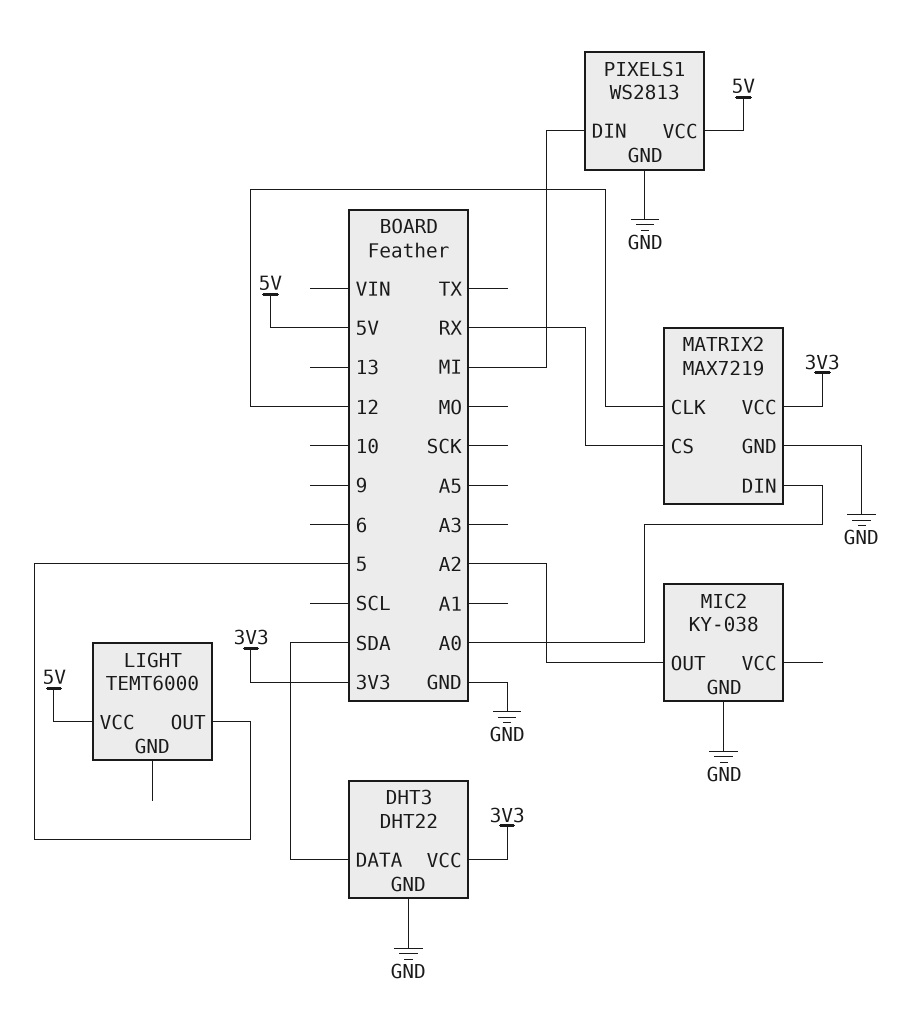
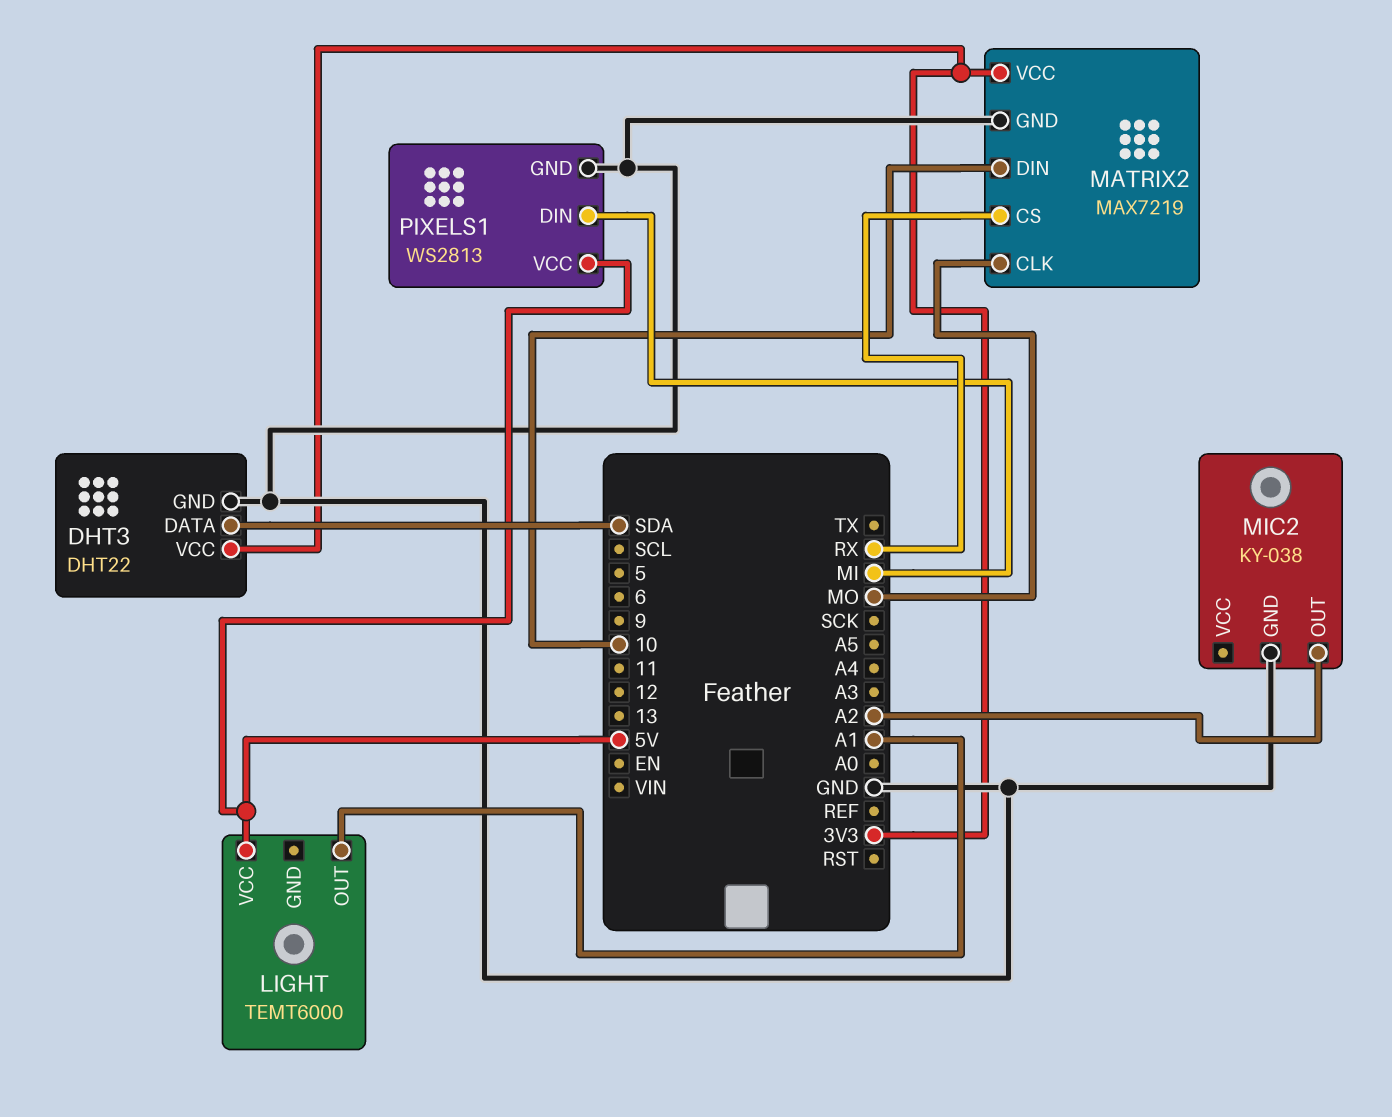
LIGHT pin OUT: 5 -> A1
MATRIX2 pin CLK: 12 -> MO
MATRIX2 pin DIN: A0 -> 10

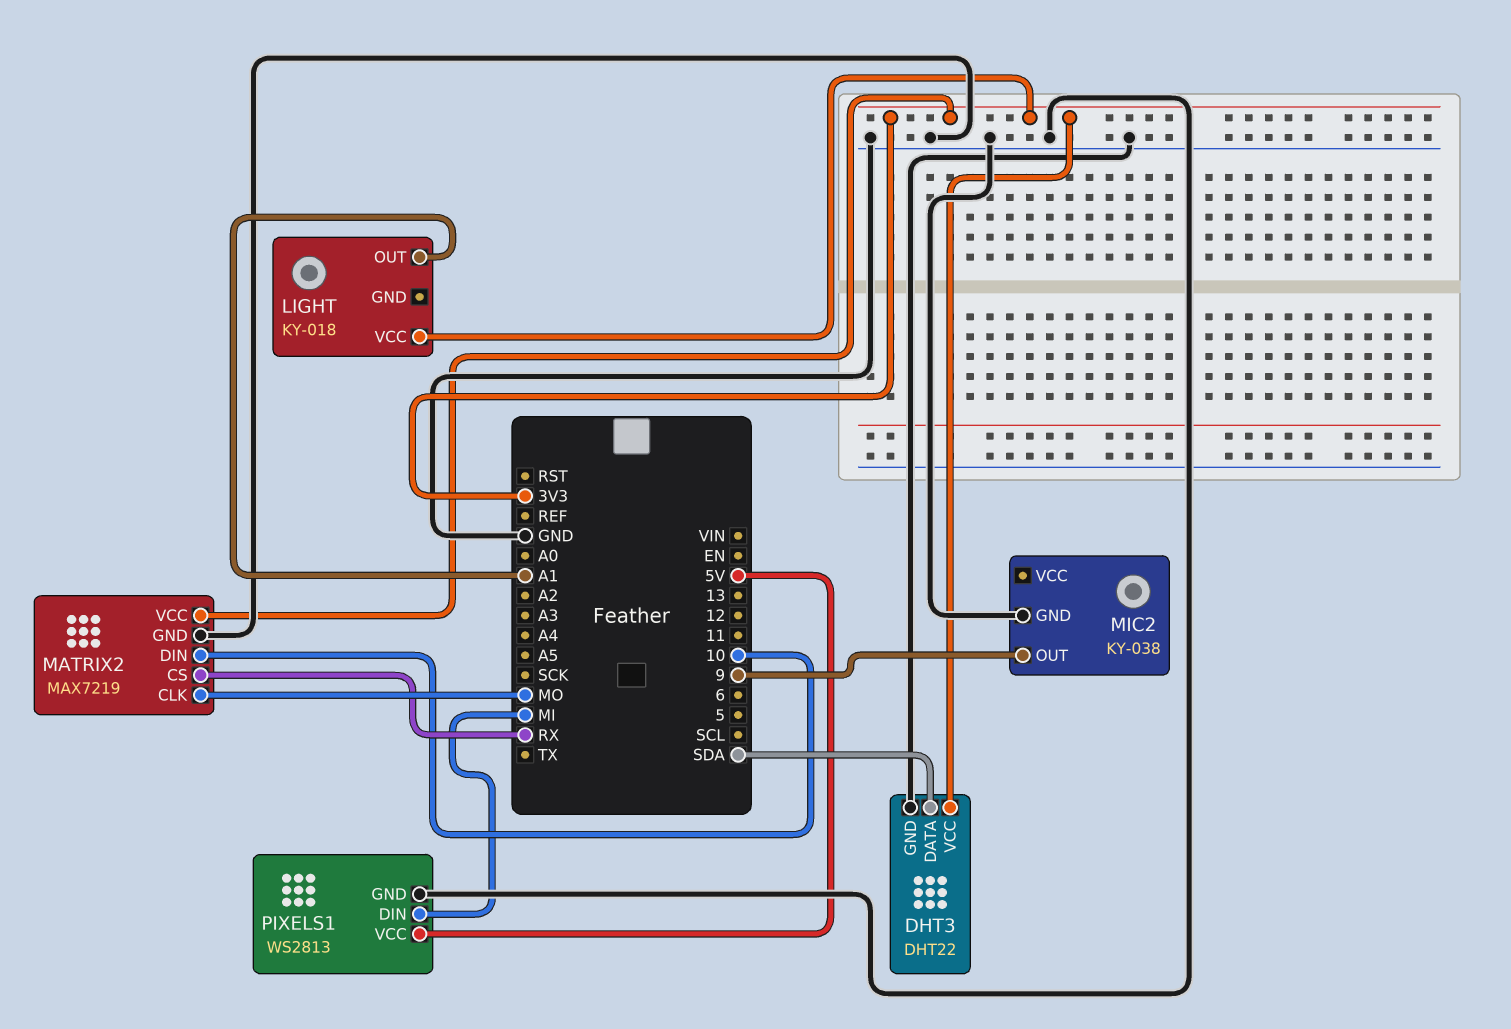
LIGHT: TEMT6000 -> KY-018
LIGHT pin VCC: 5V -> 3V3
MIC2 pin OUT: A2 -> 9

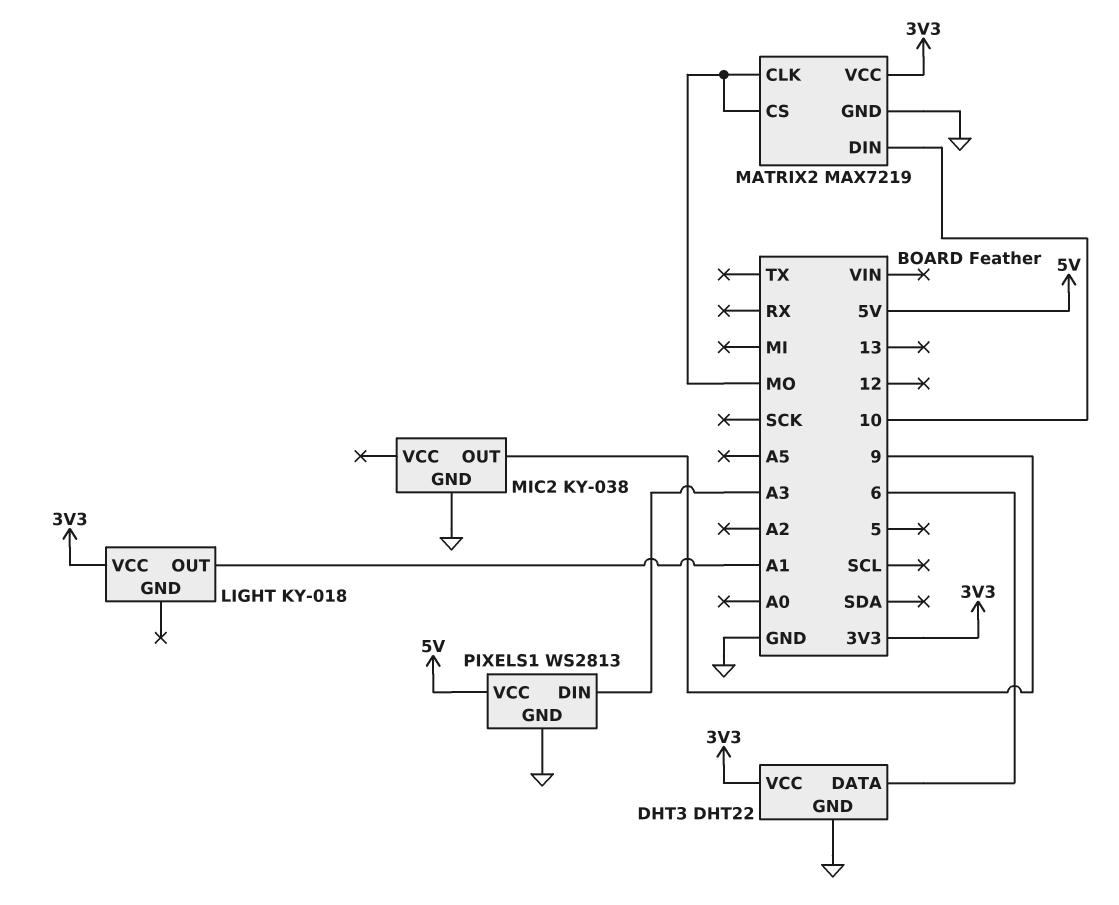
DHT3 pin DATA: SDA -> 6
MATRIX2 pin CS: RX -> MO
PIXELS1 pin DIN: MI -> A3

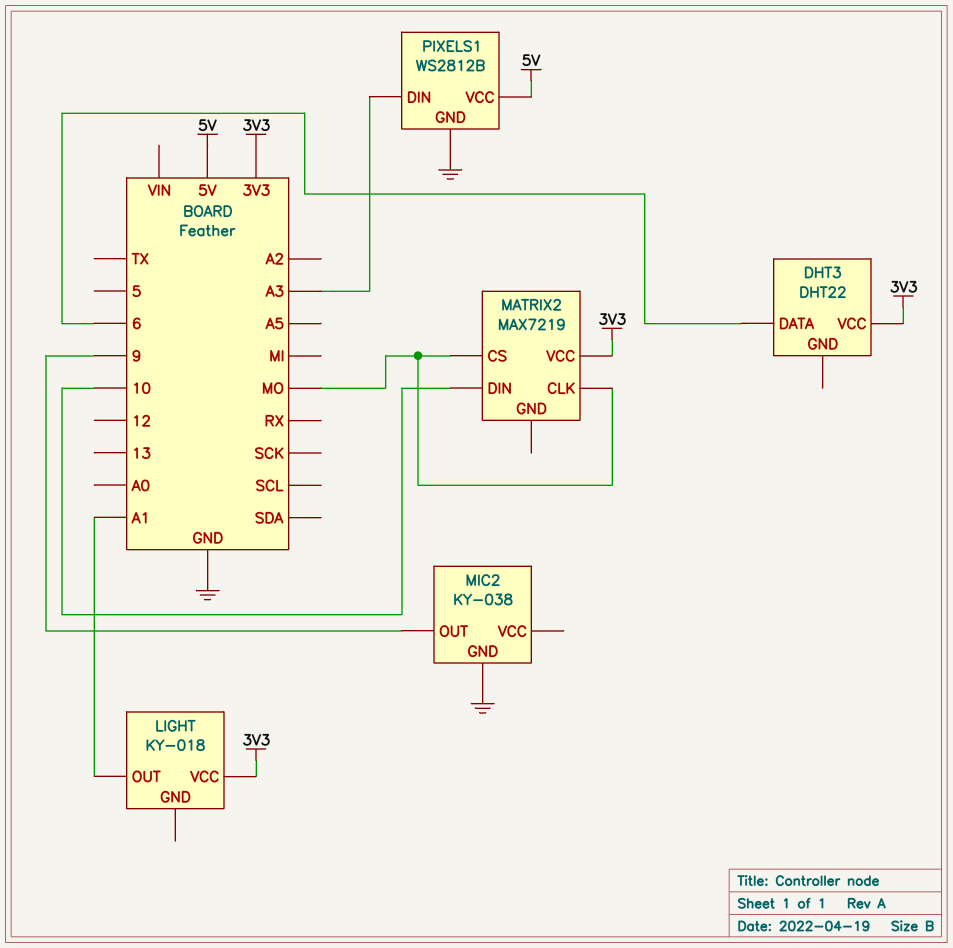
DHT3 pin GND: GND -> none
MATRIX2 pin GND: GND -> none
PIXELS1: WS2813 -> WS2812B

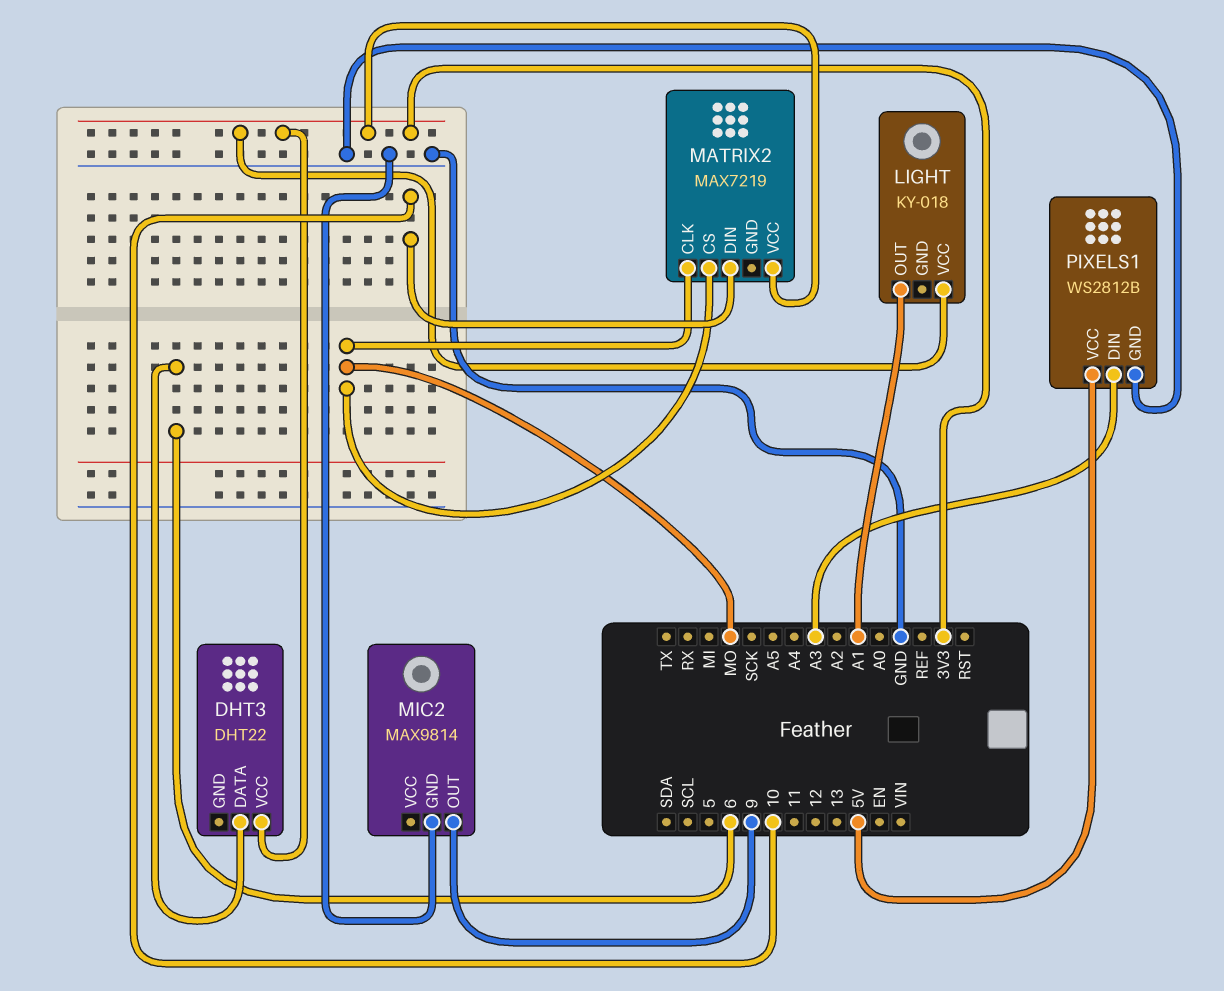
MIC2: KY-038 -> MAX9814

